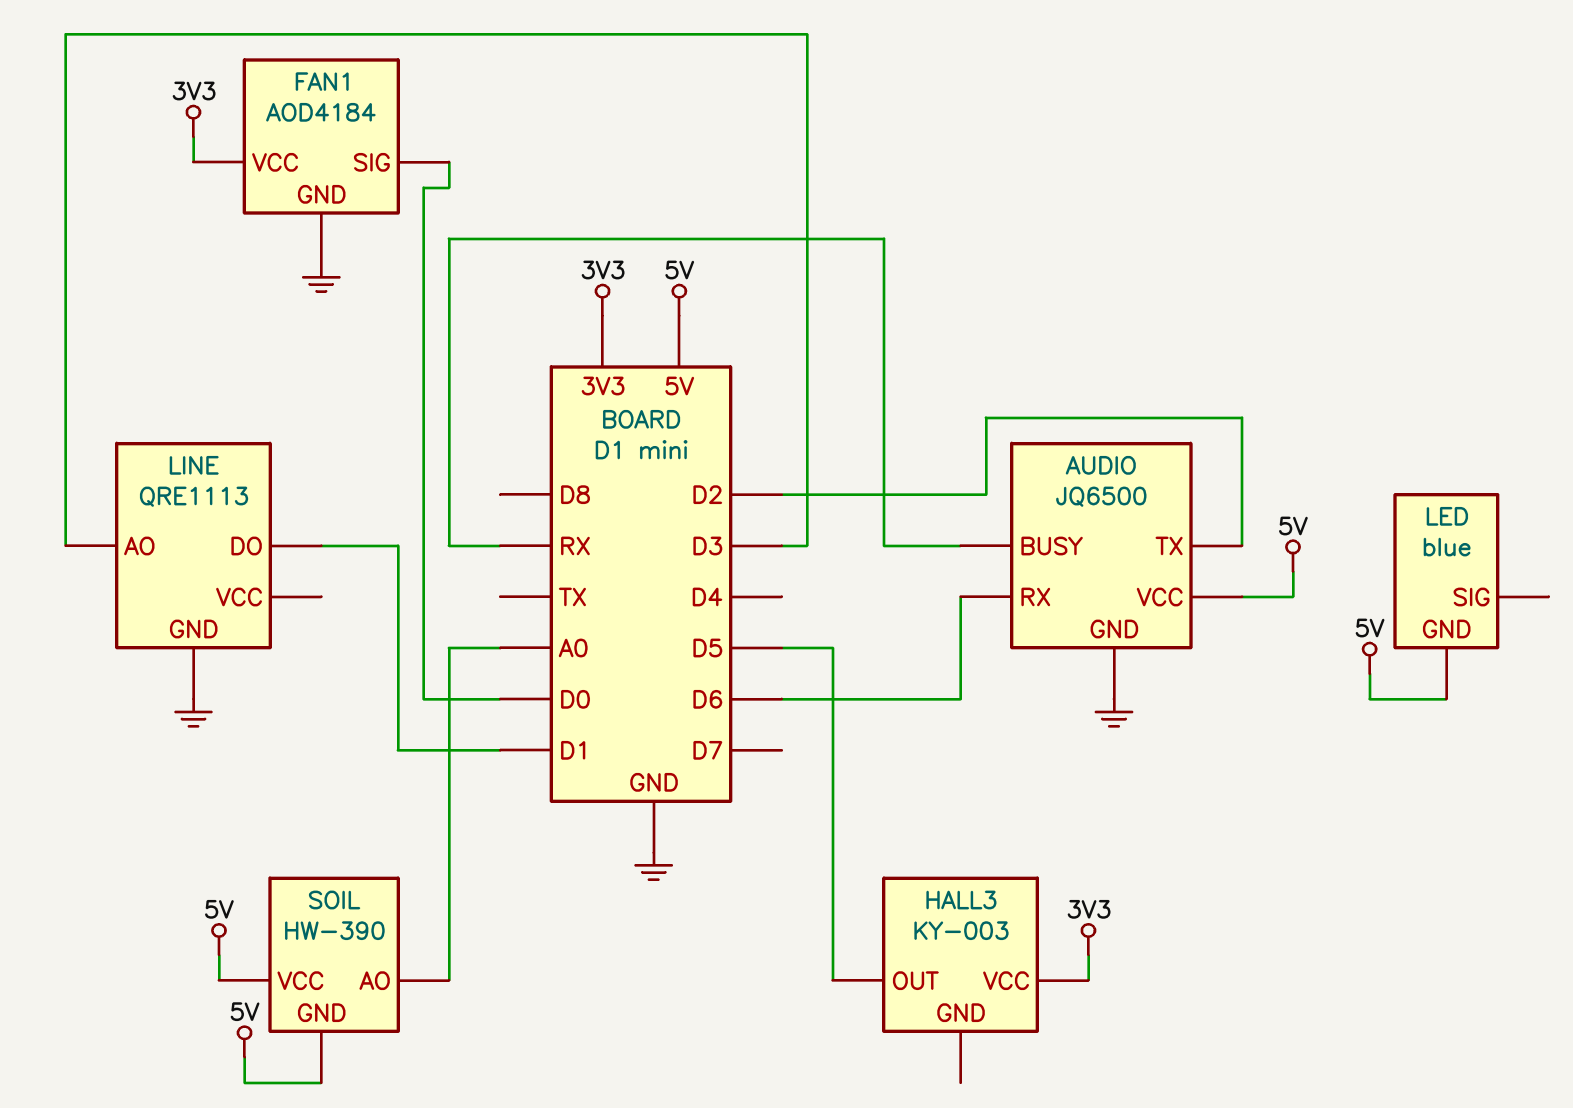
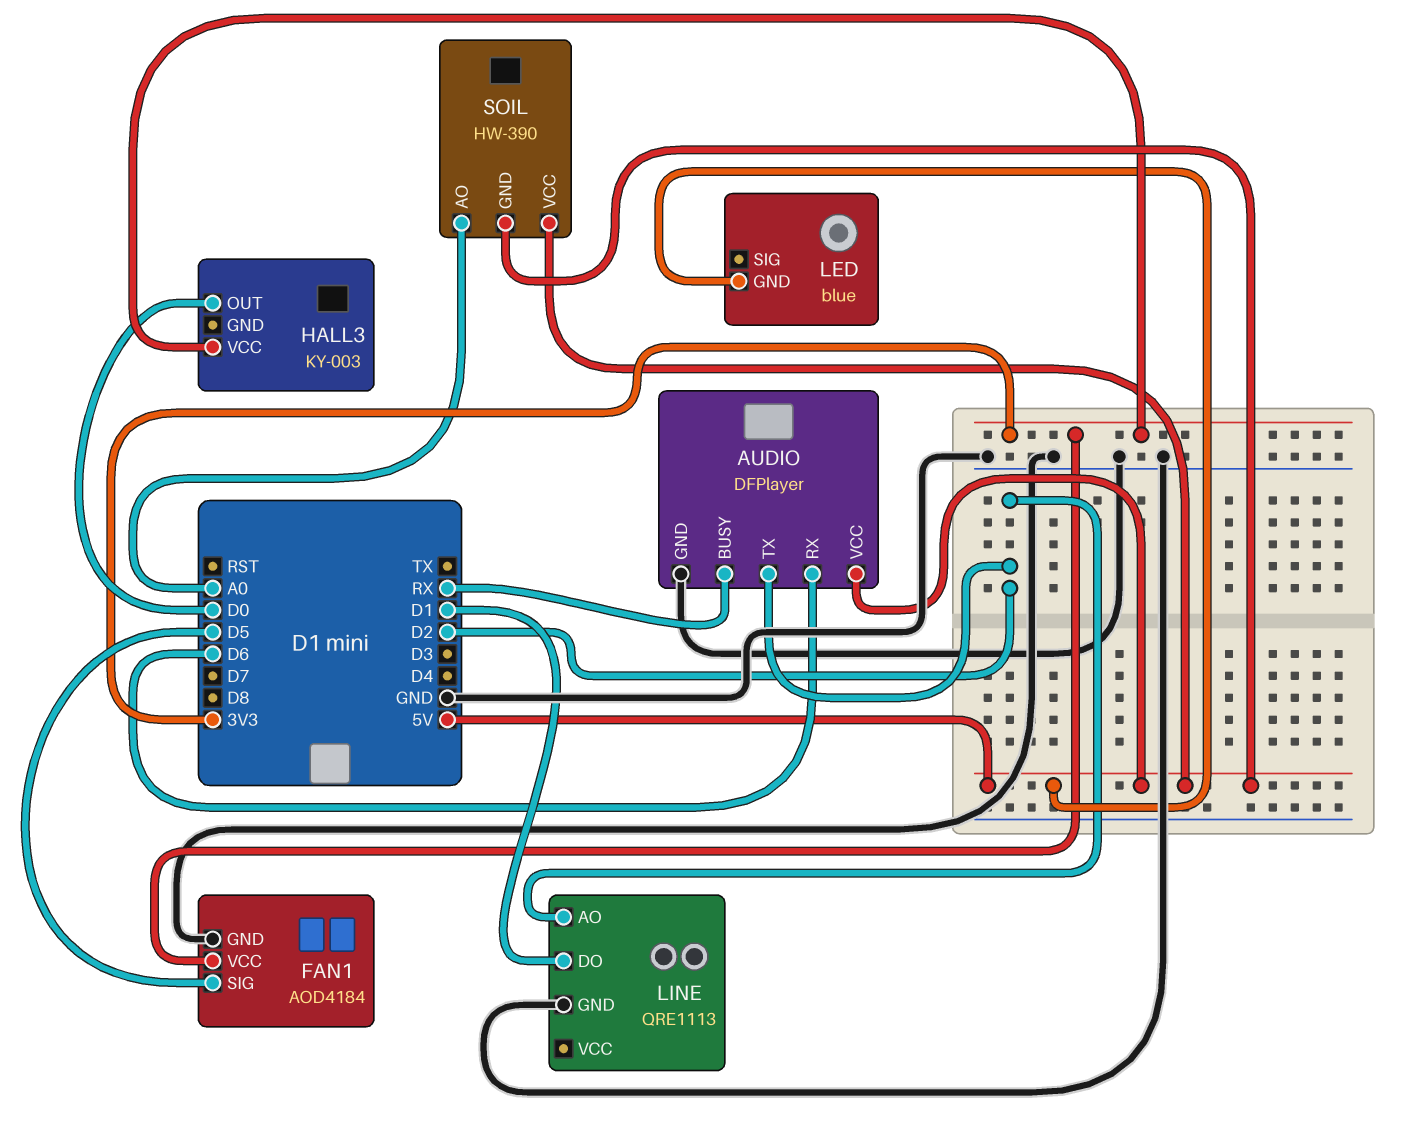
AUDIO: JQ6500 -> DFPlayer
FAN1 pin SIG: D0 -> D5
HALL3 pin OUT: D5 -> D0
LINE pin AO: D3 -> D2

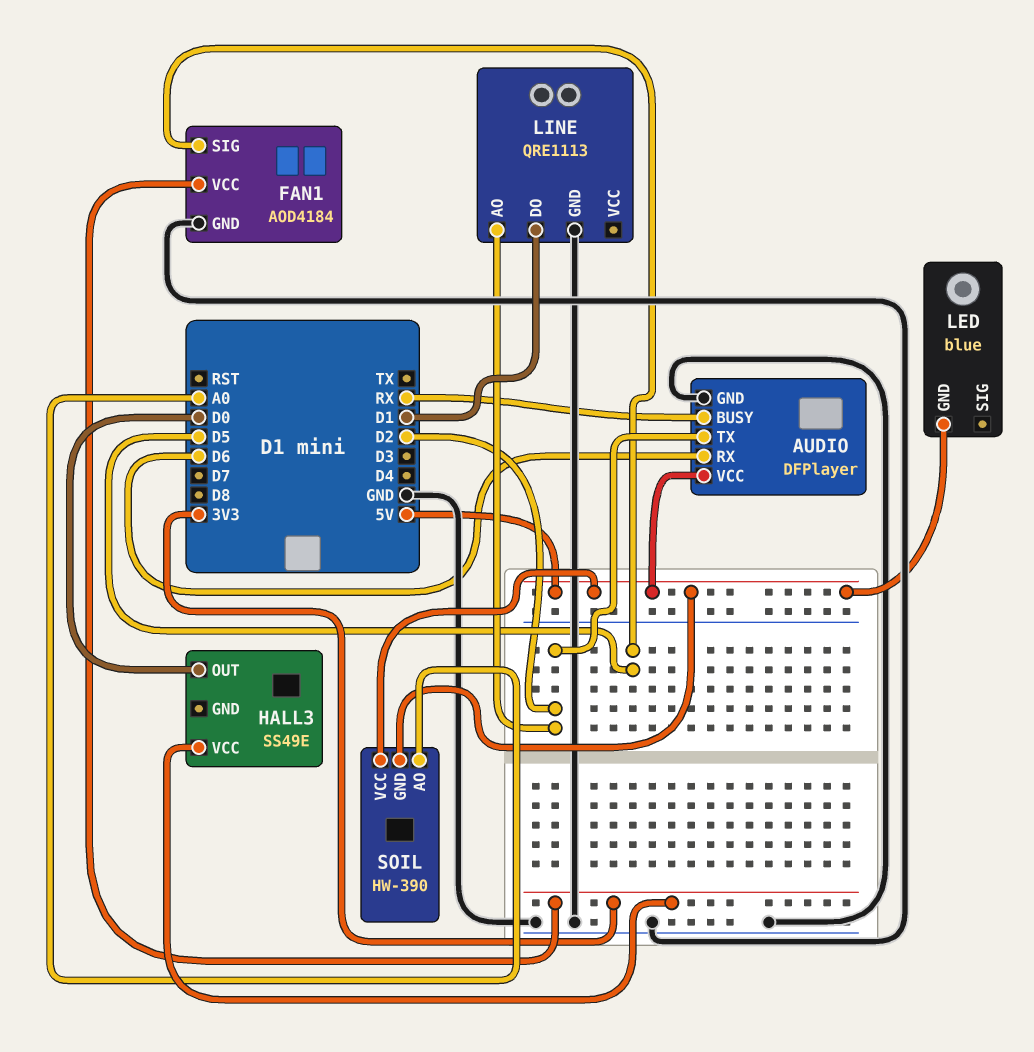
HALL3: KY-003 -> SS49E

